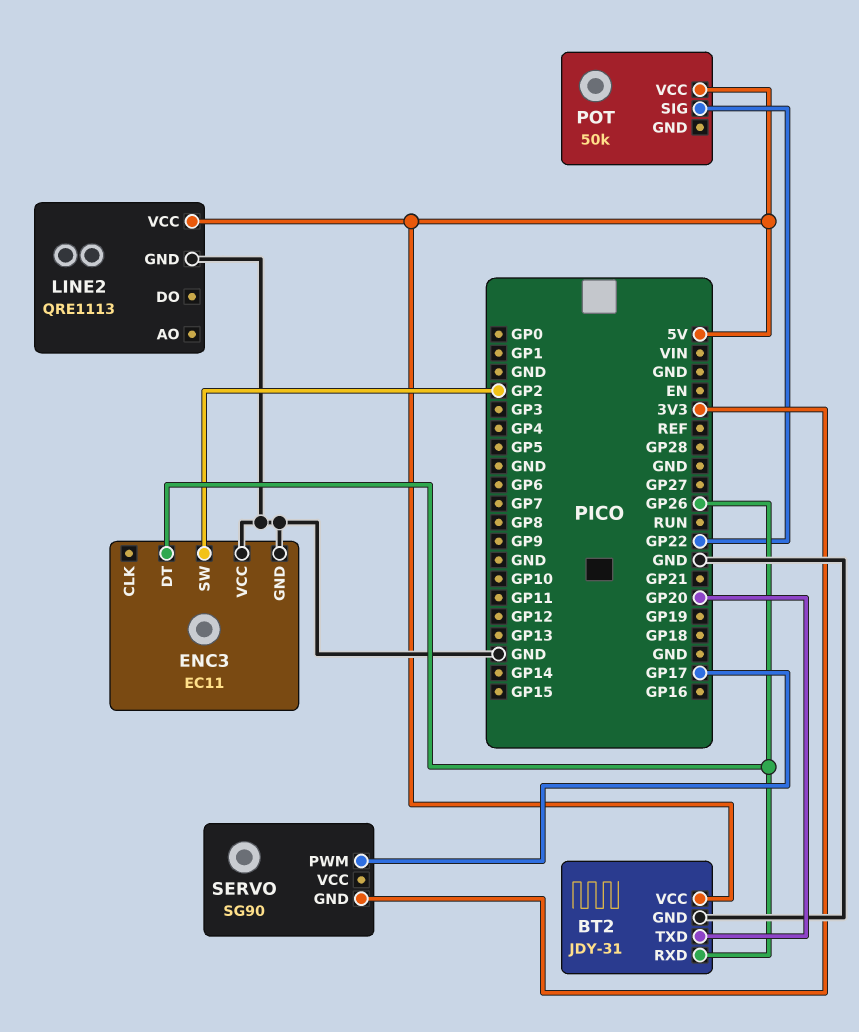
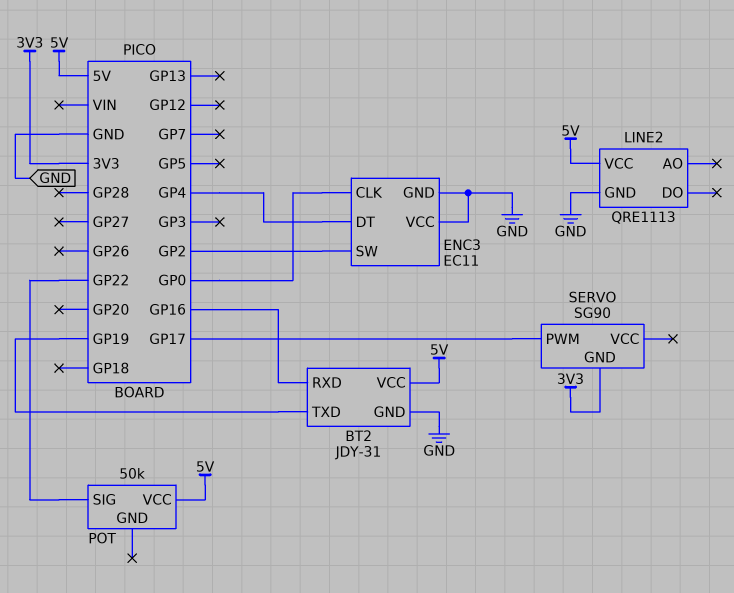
BT2 pin RXD: GP26 -> GP16
BT2 pin TXD: GP20 -> GP19
ENC3 pin CLK: none -> GP0
ENC3 pin DT: GP26 -> GP4

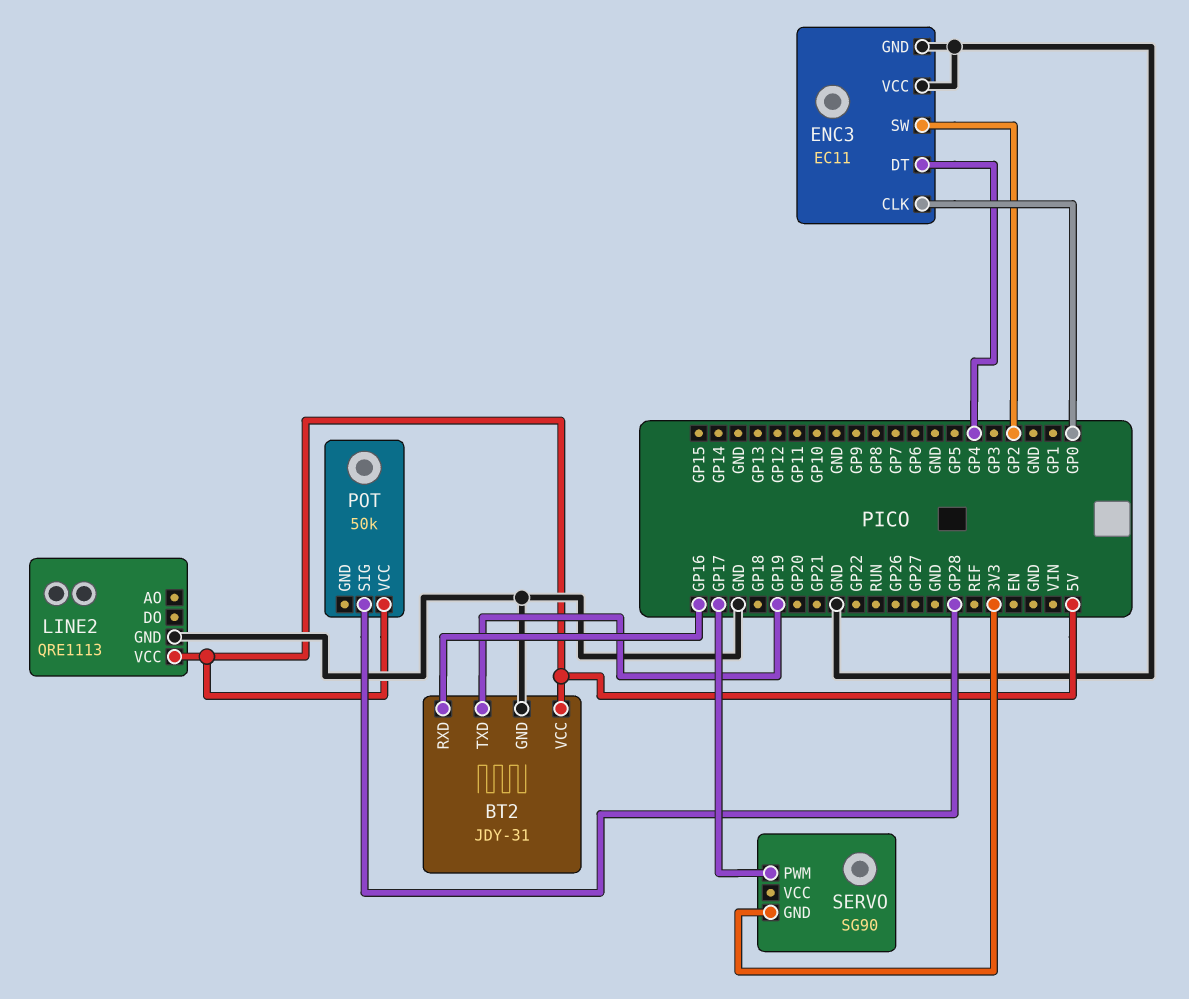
POT pin SIG: GP22 -> GP28

